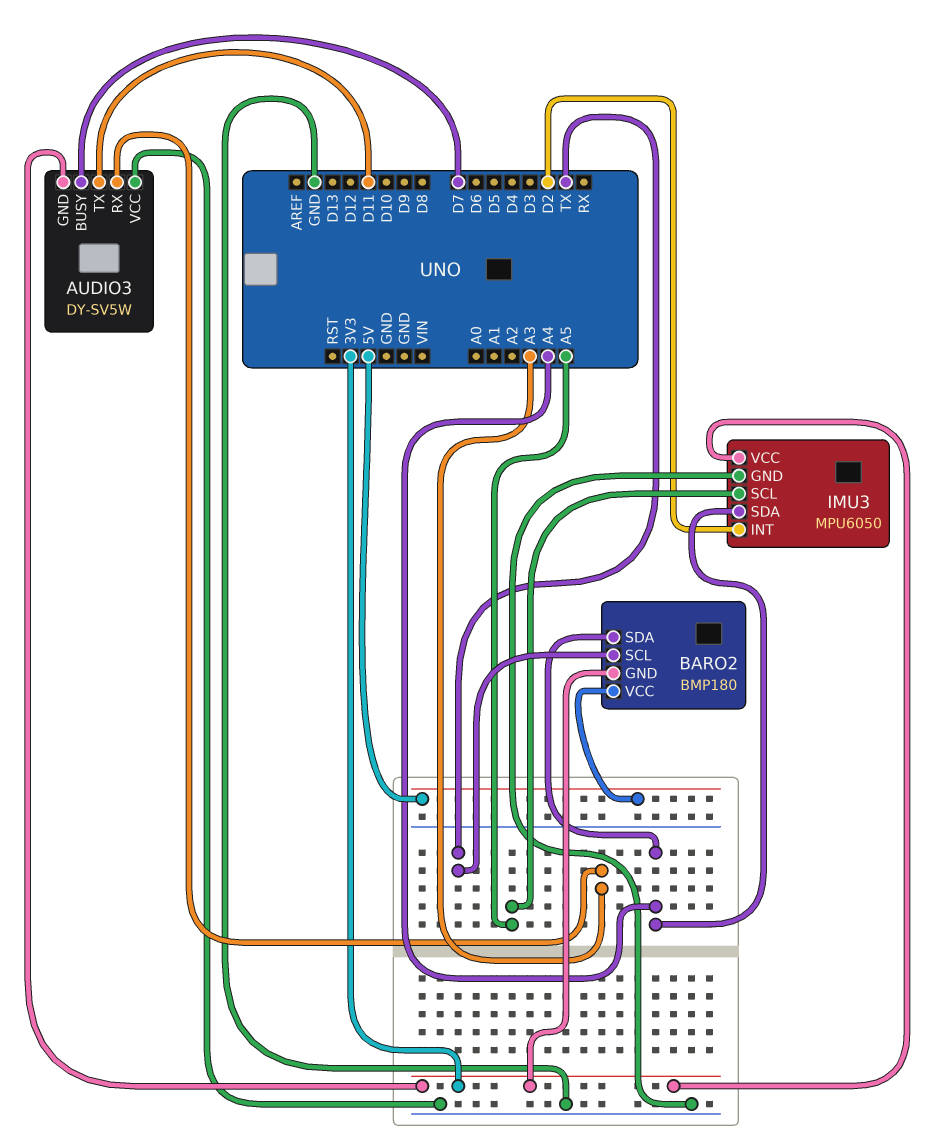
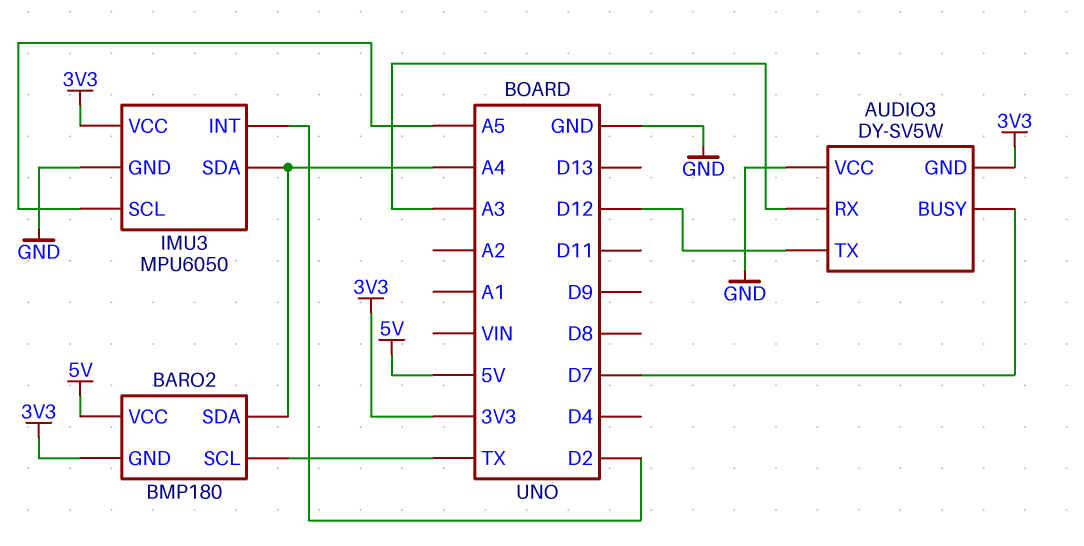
AUDIO3 pin TX: D11 -> D12

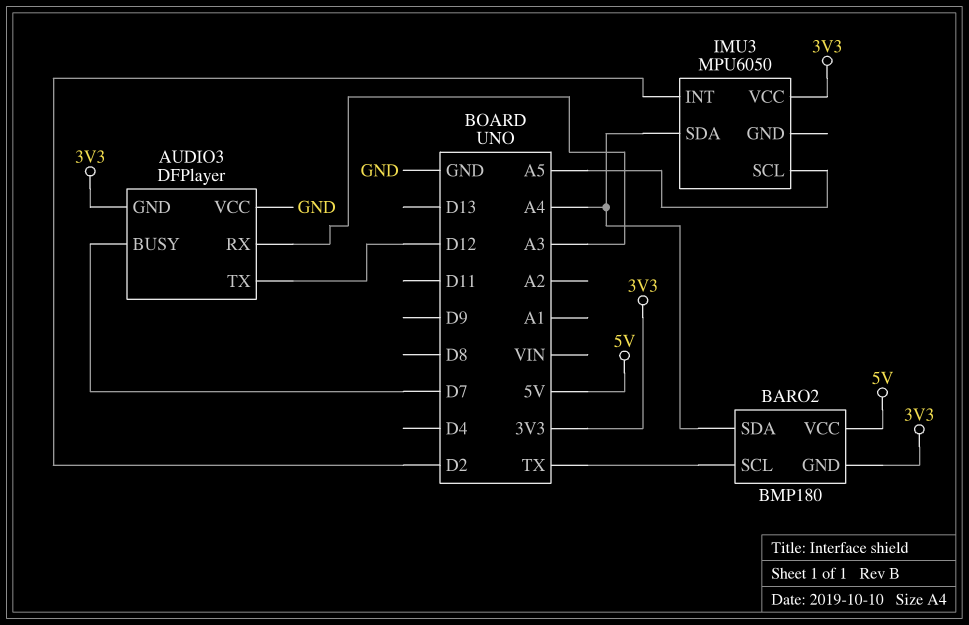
AUDIO3: DY-SV5W -> DFPlayer
IMU3 pin GND: GND -> none

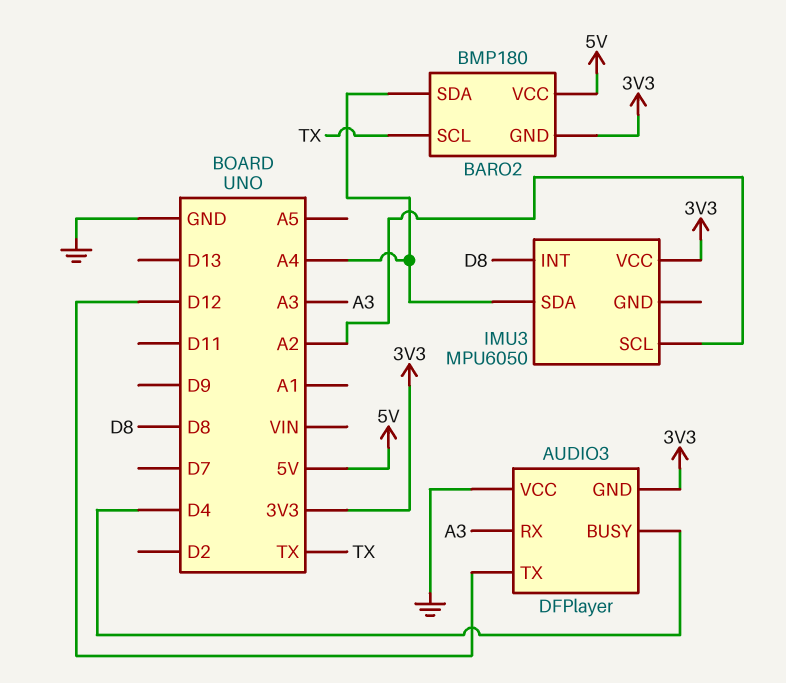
AUDIO3 pin BUSY: D7 -> D4
IMU3 pin INT: D2 -> D8
IMU3 pin SCL: A5 -> A2

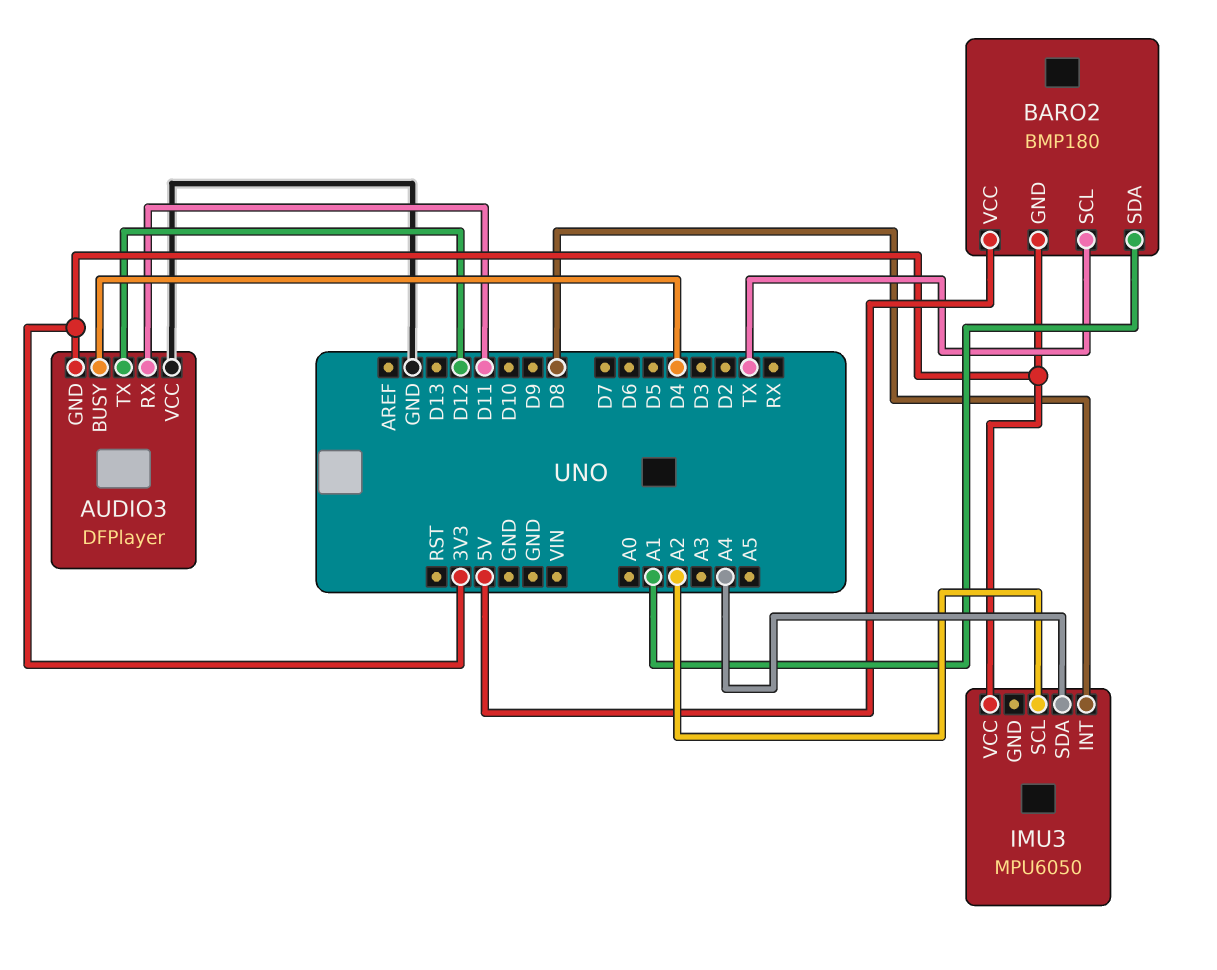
AUDIO3 pin RX: A3 -> D11
BARO2 pin SDA: A4 -> A1

